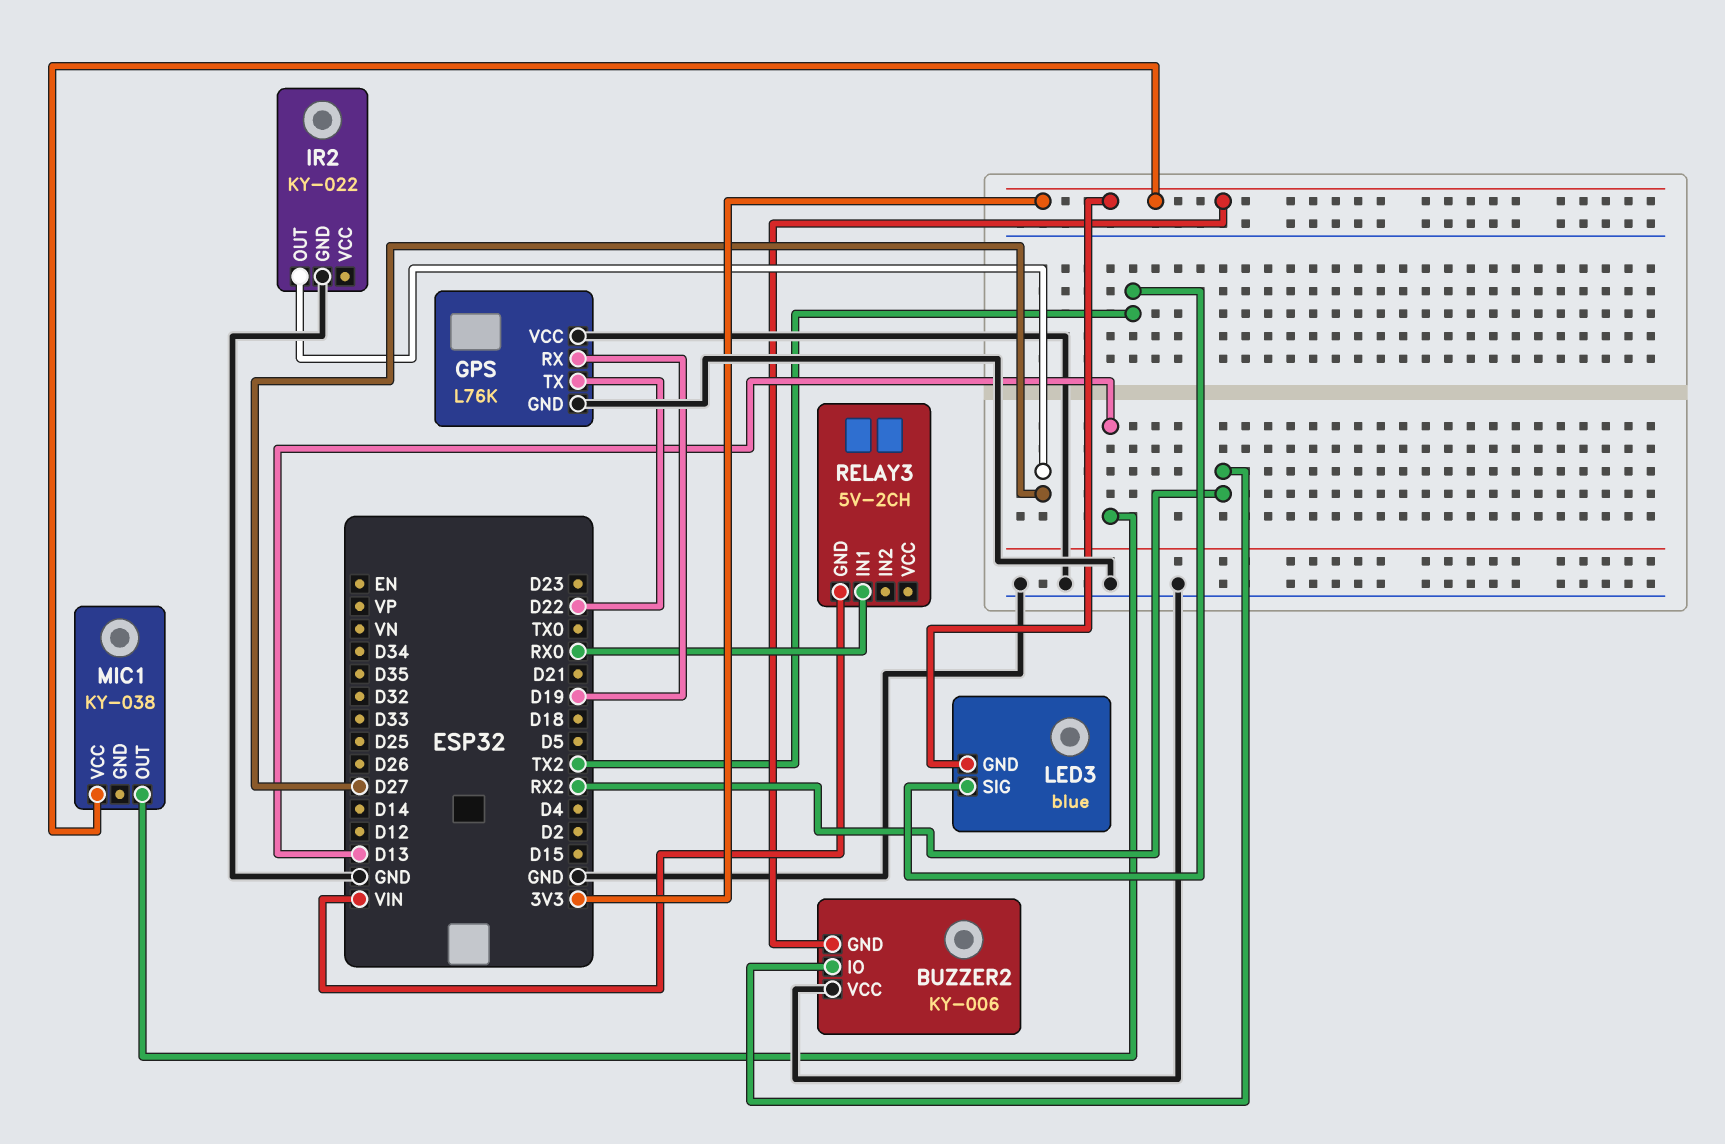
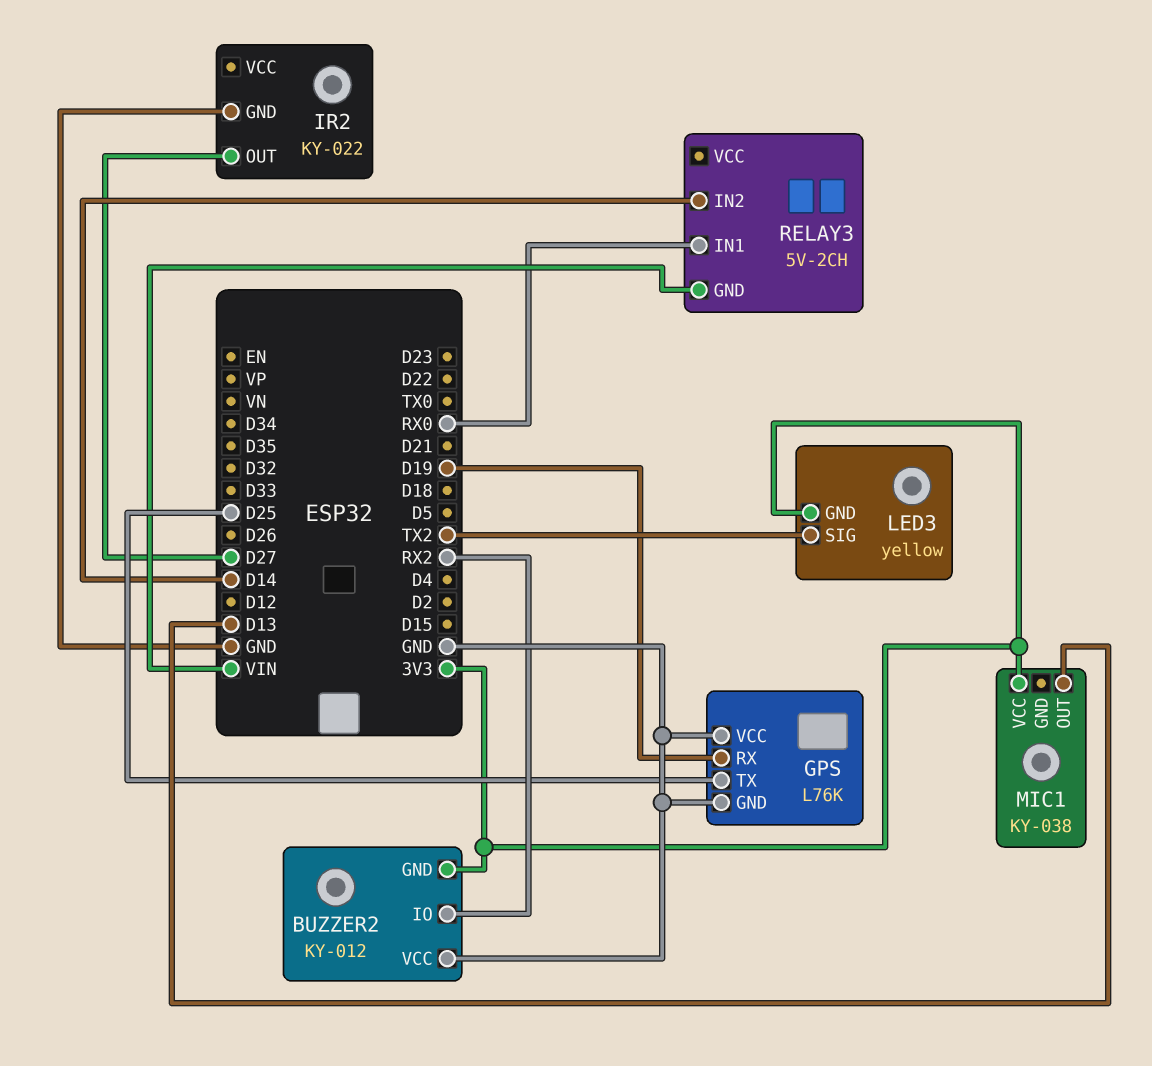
BUZZER2: KY-006 -> KY-012
GPS pin TX: D22 -> D25
LED3: blue -> yellow
RELAY3 pin IN2: none -> D14

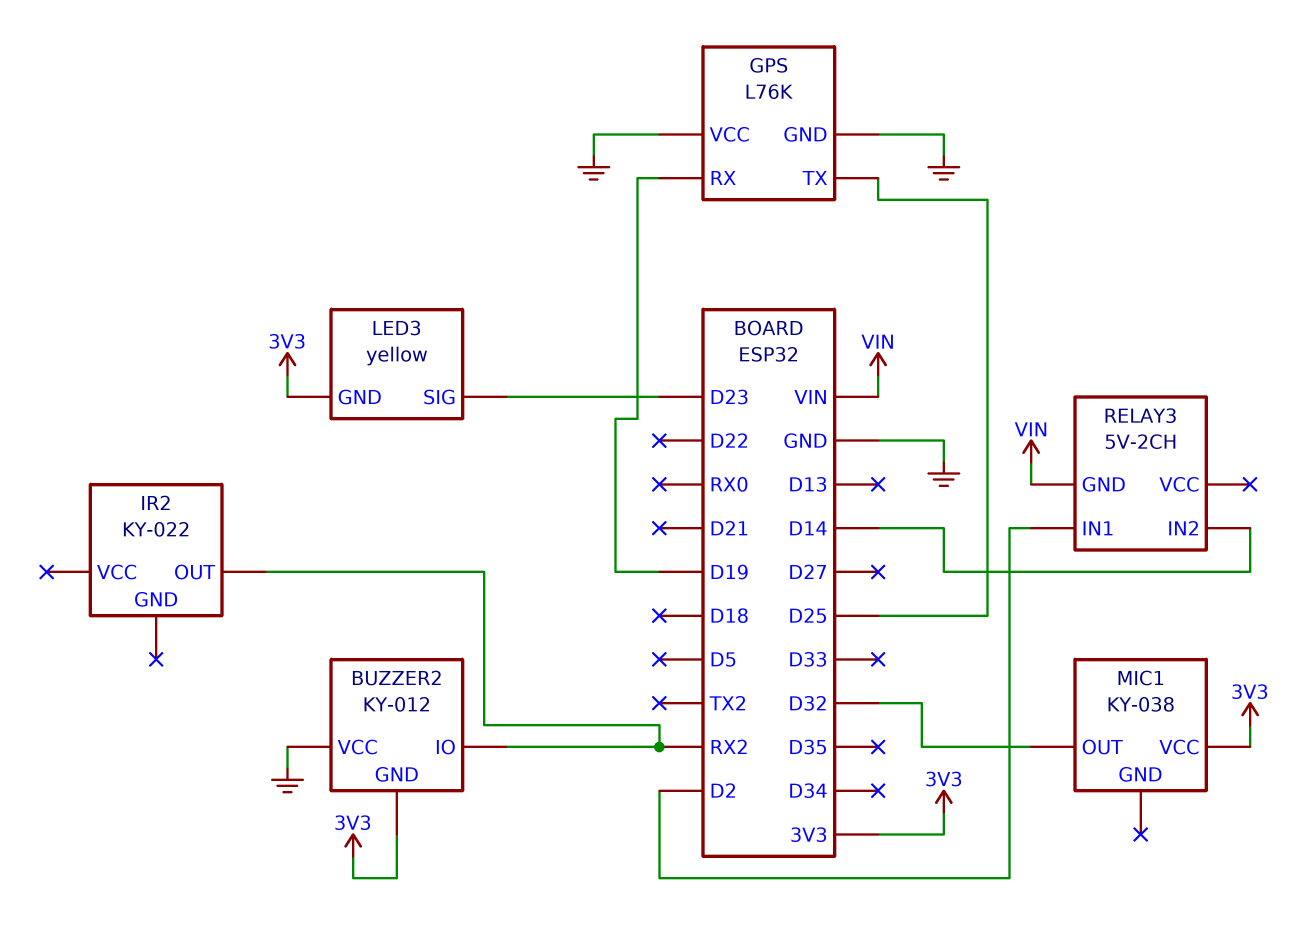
IR2 pin GND: GND -> none
IR2 pin OUT: D27 -> RX2
LED3 pin SIG: TX2 -> D23
MIC1 pin OUT: D13 -> D32
RELAY3 pin IN1: RX0 -> D2

